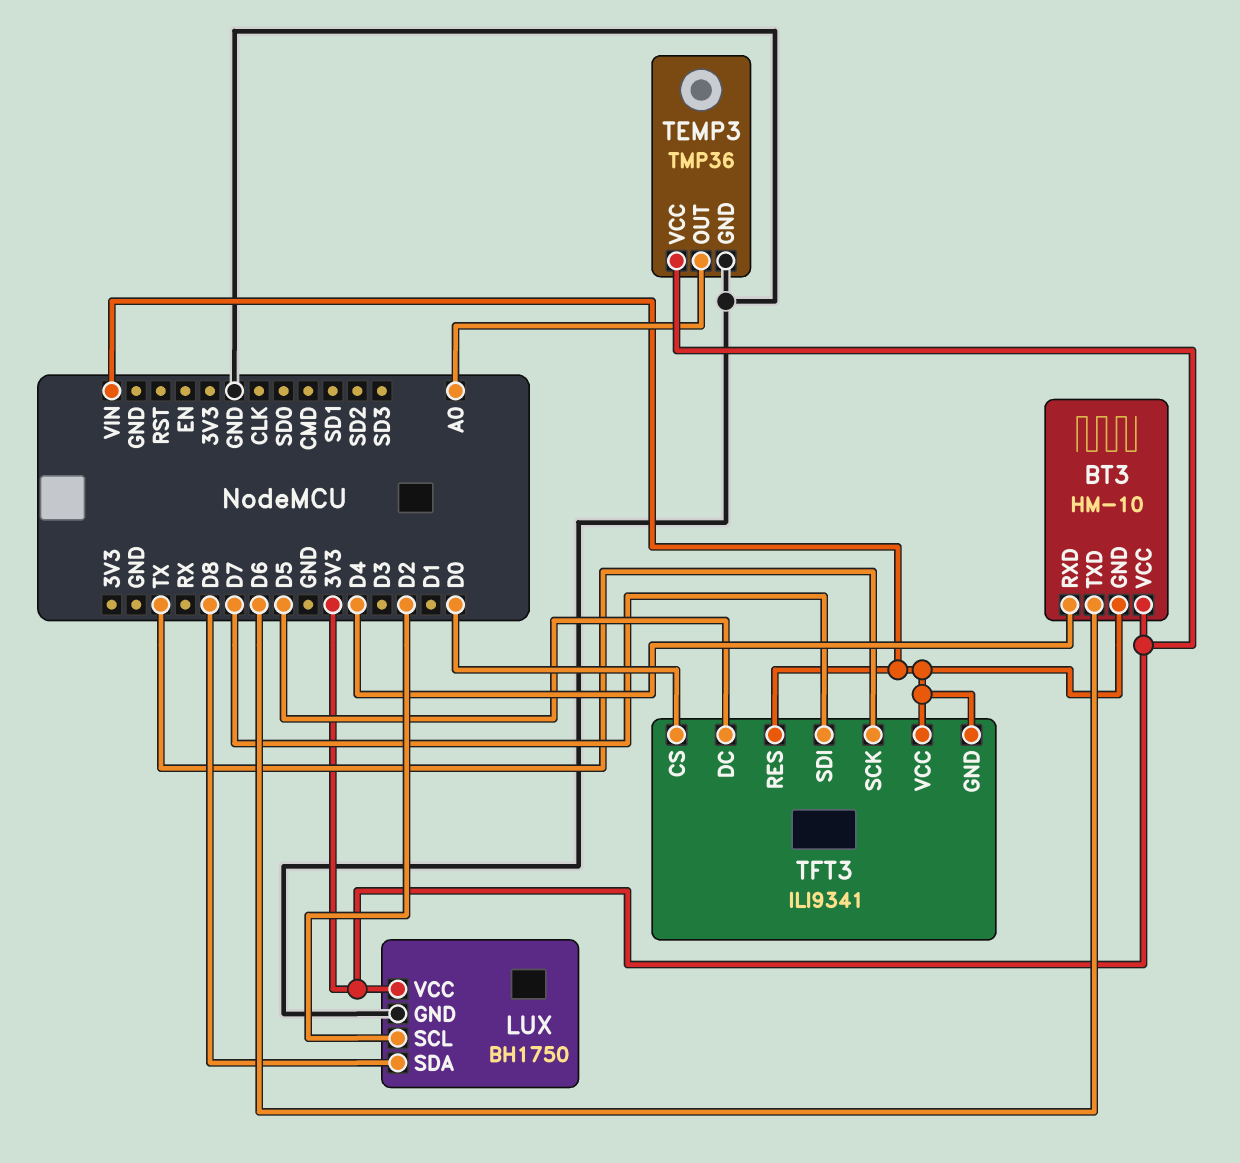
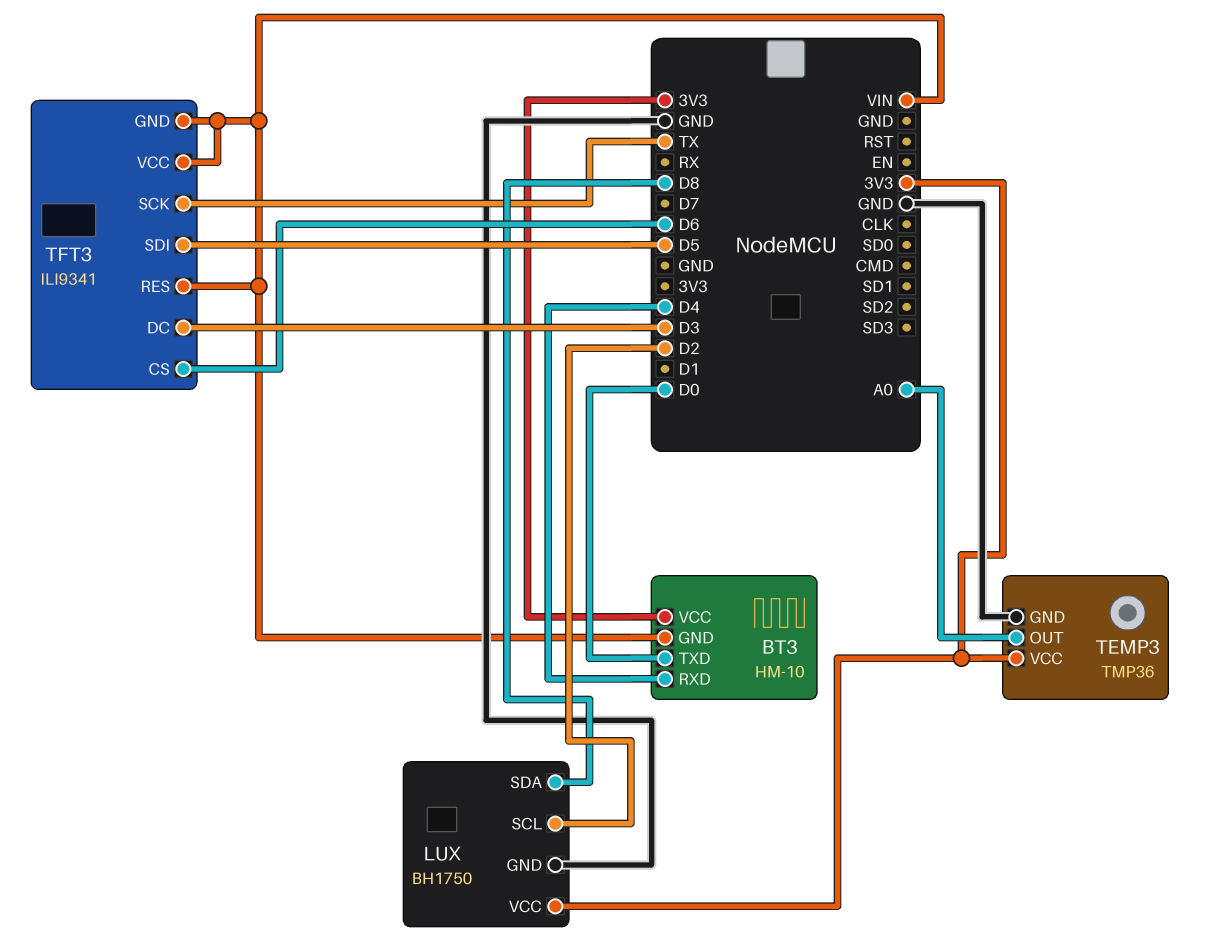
BT3 pin TXD: D6 -> D0
TFT3 pin CS: D0 -> D6
TFT3 pin DC: D5 -> D3
TFT3 pin SDI: D7 -> D5

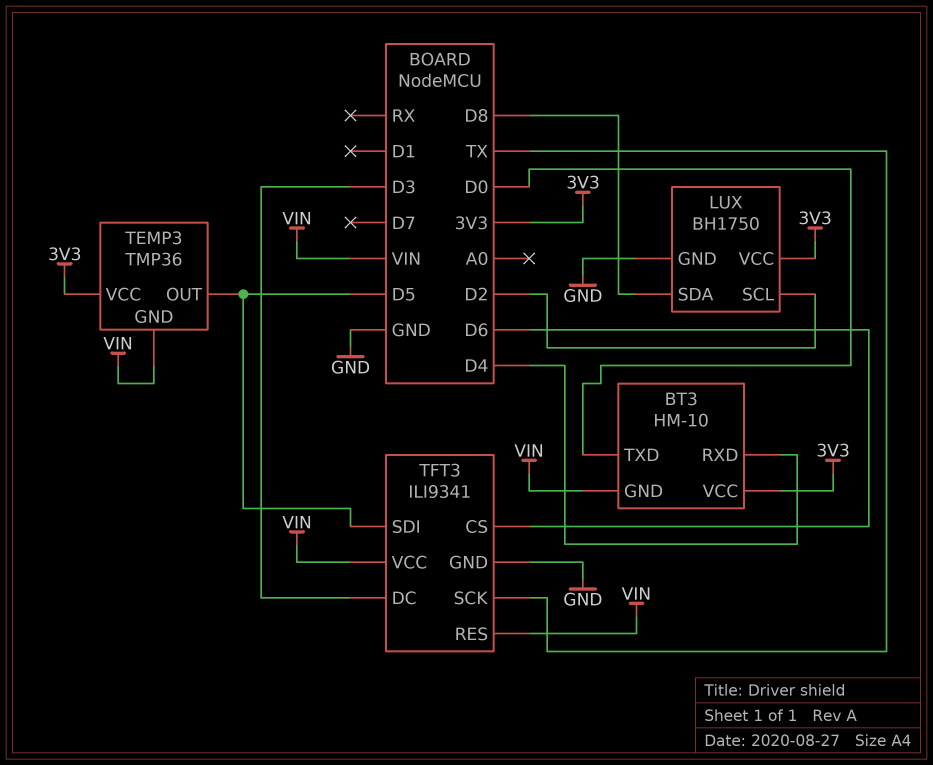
TEMP3 pin GND: GND -> VIN
TEMP3 pin OUT: A0 -> D5
TFT3 pin GND: VIN -> GND

